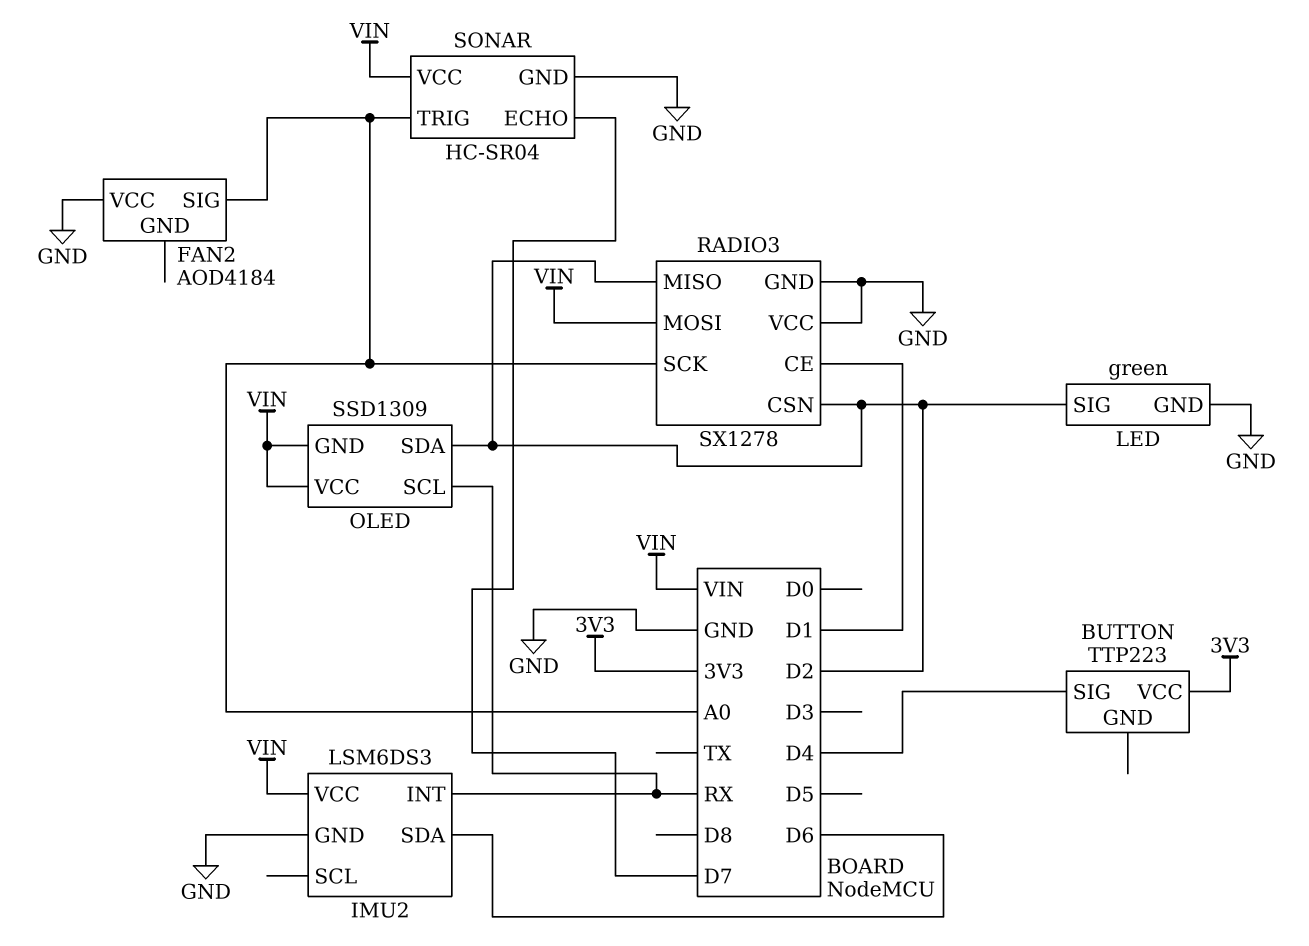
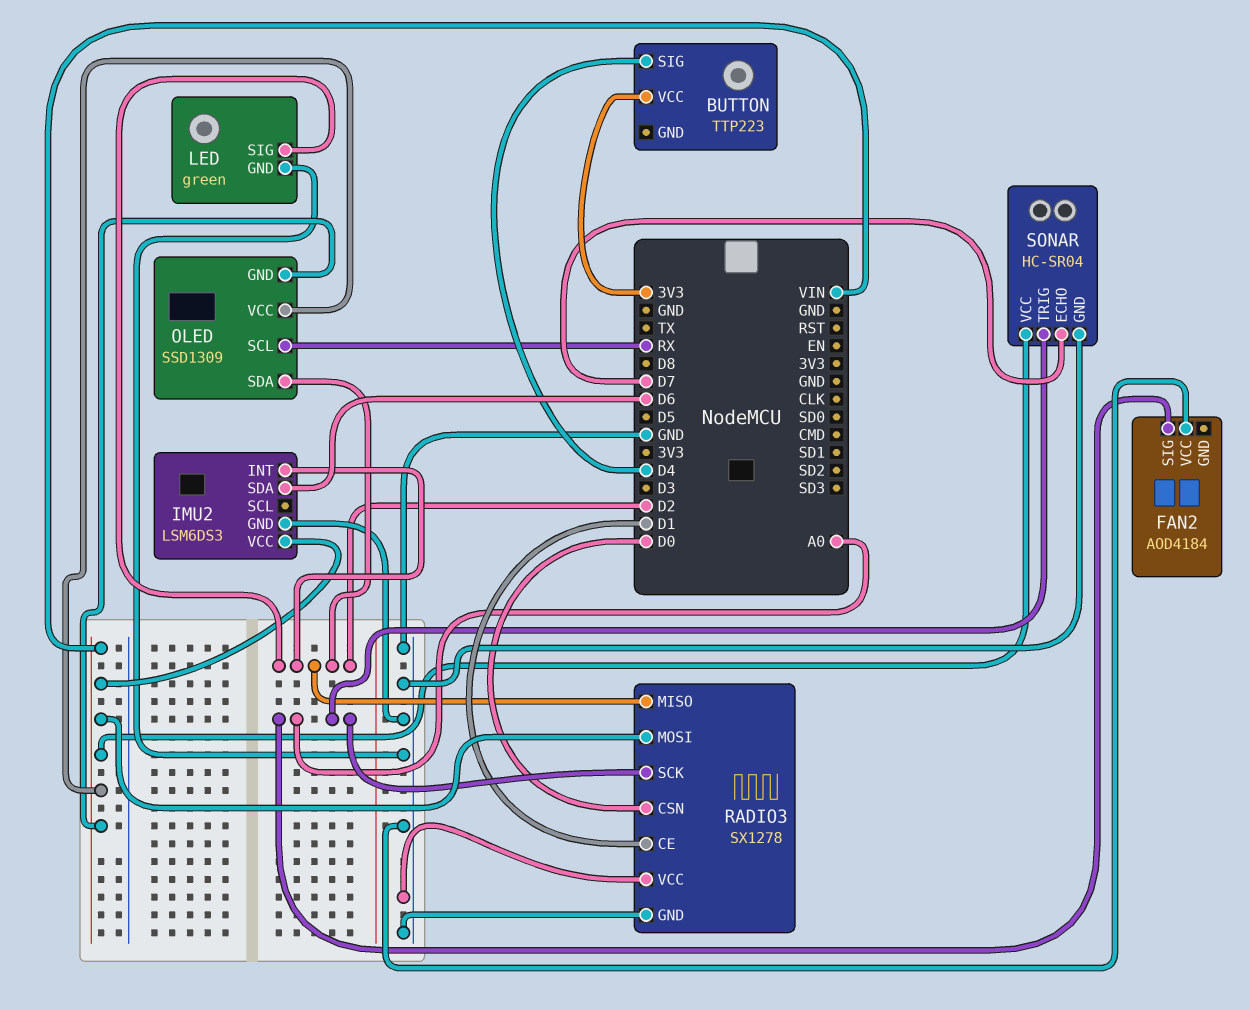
IMU2 pin INT: RX -> D2
RADIO3 pin CSN: D2 -> D0

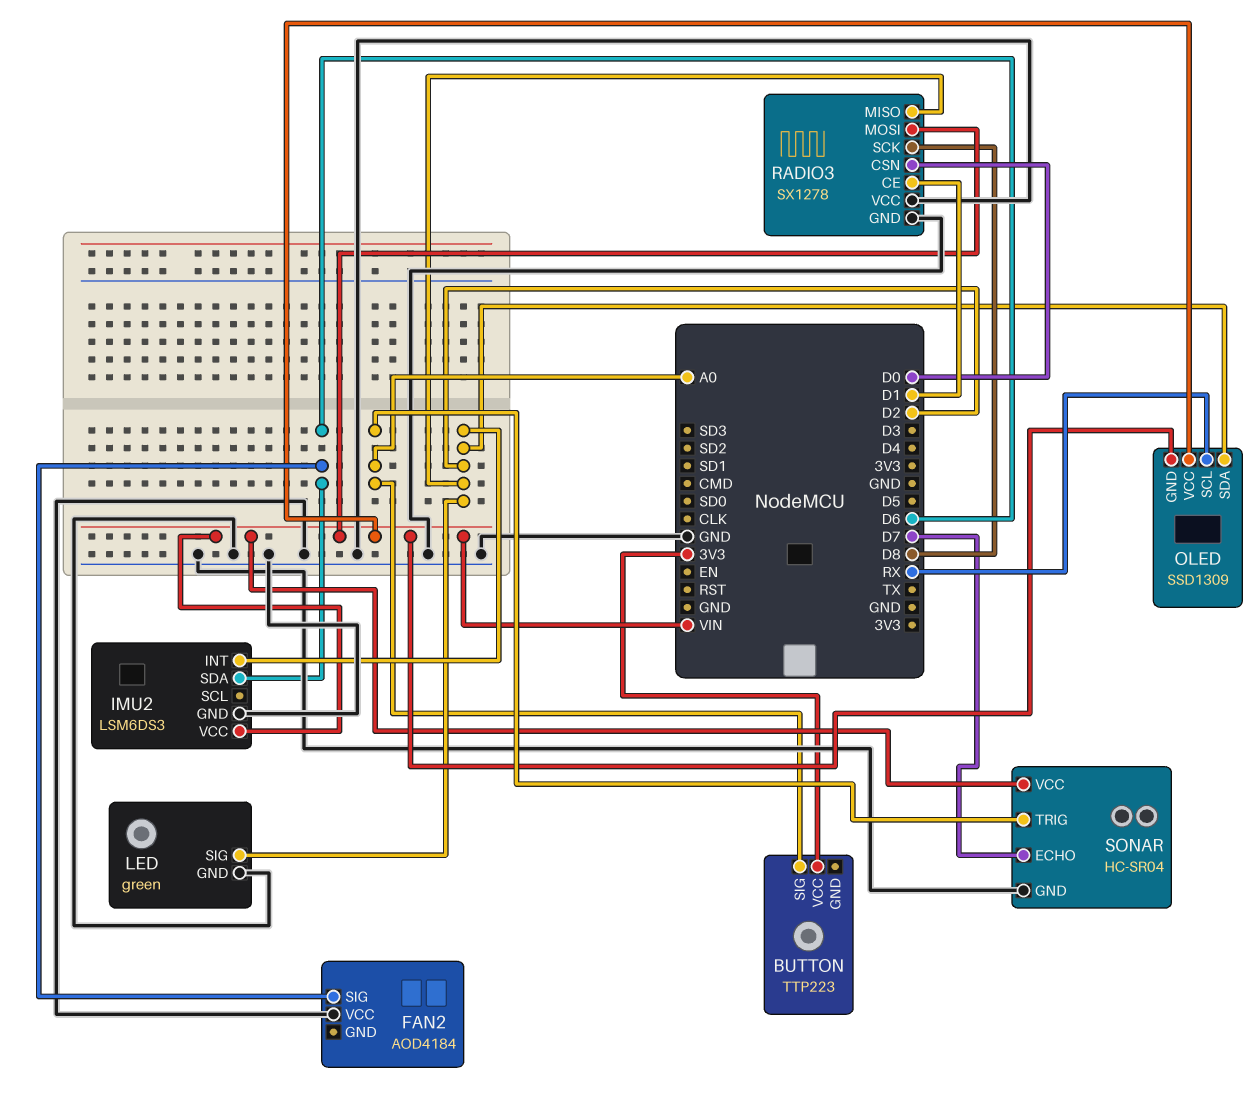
BUTTON pin SIG: D4 -> A0
FAN2 pin SIG: A0 -> D6
RADIO3 pin SCK: A0 -> D8

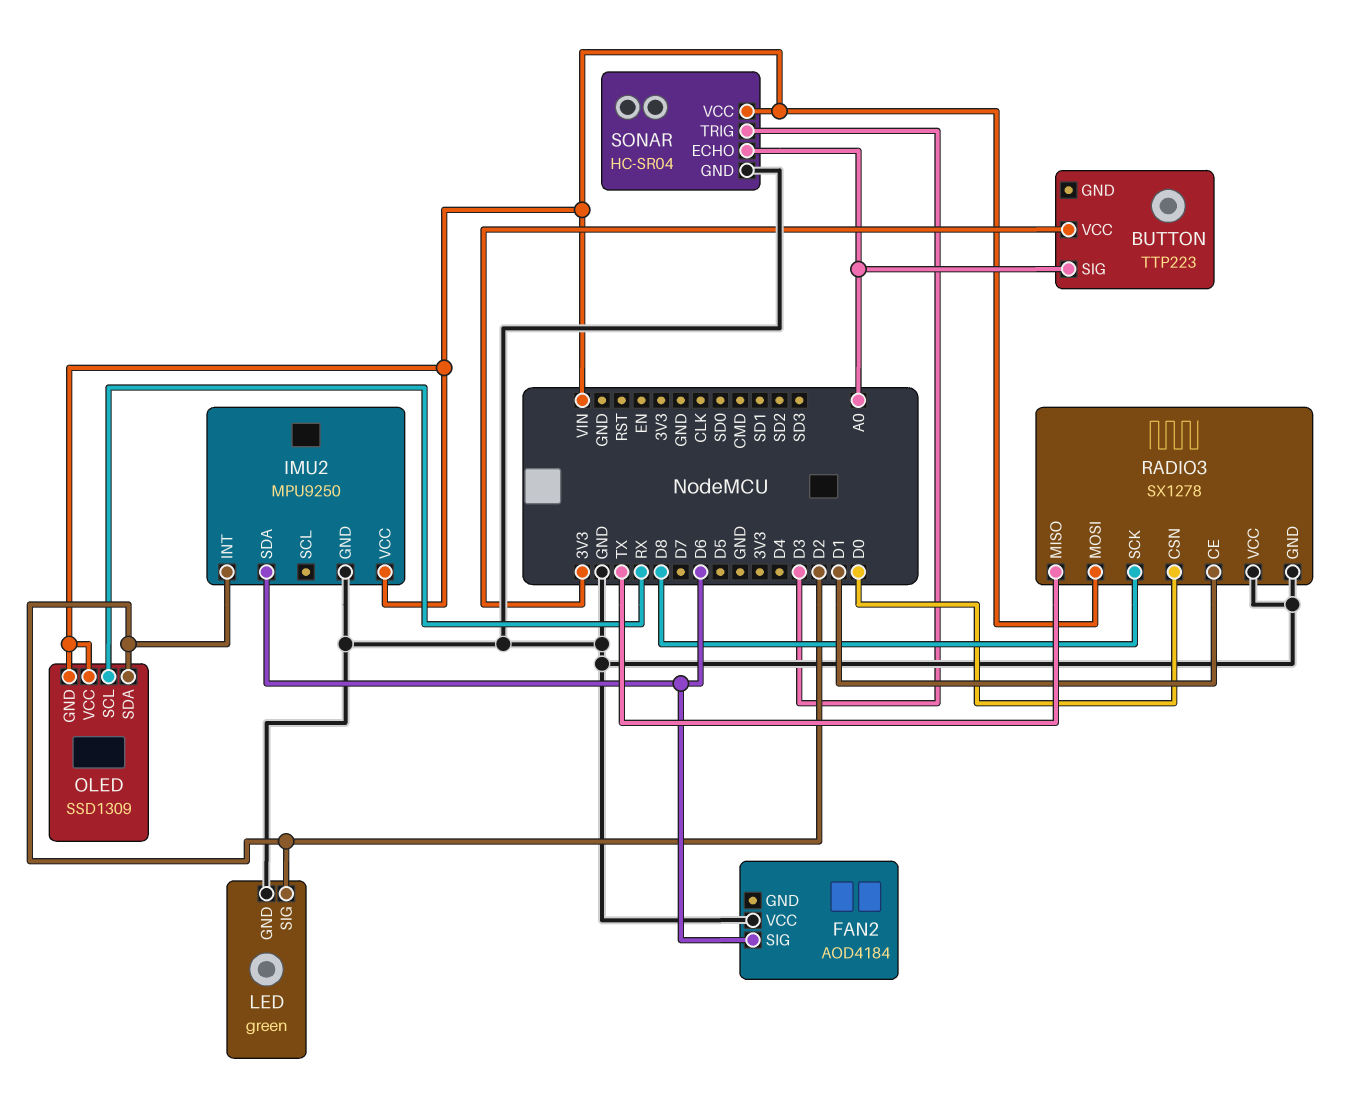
IMU2: LSM6DS3 -> MPU9250
RADIO3 pin MISO: D2 -> TX
SONAR pin ECHO: D7 -> A0
SONAR pin TRIG: A0 -> D3

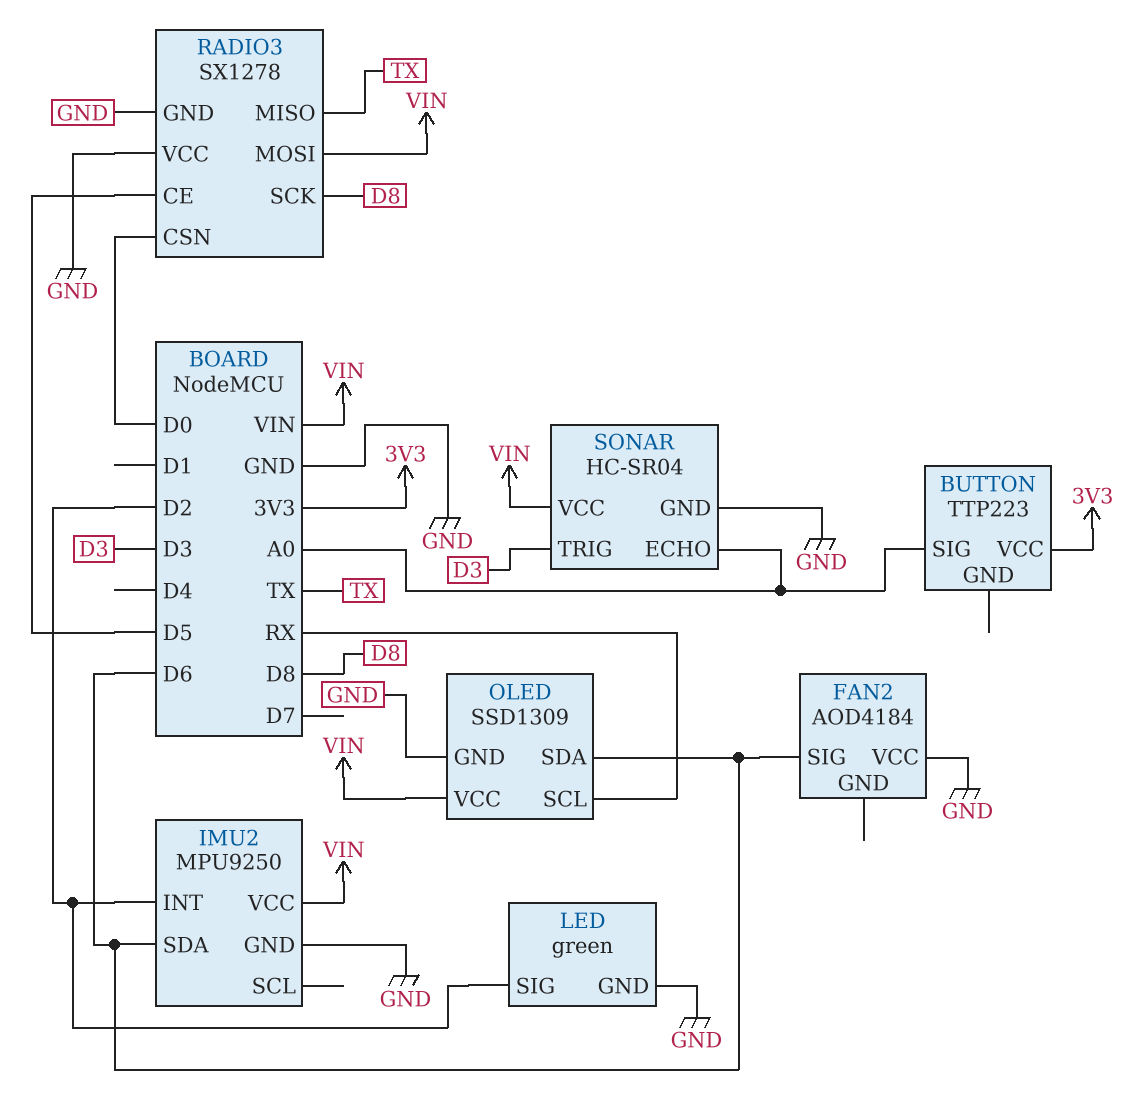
OLED pin GND: VIN -> GND
OLED pin SDA: D2 -> D6
RADIO3 pin CE: D1 -> D5

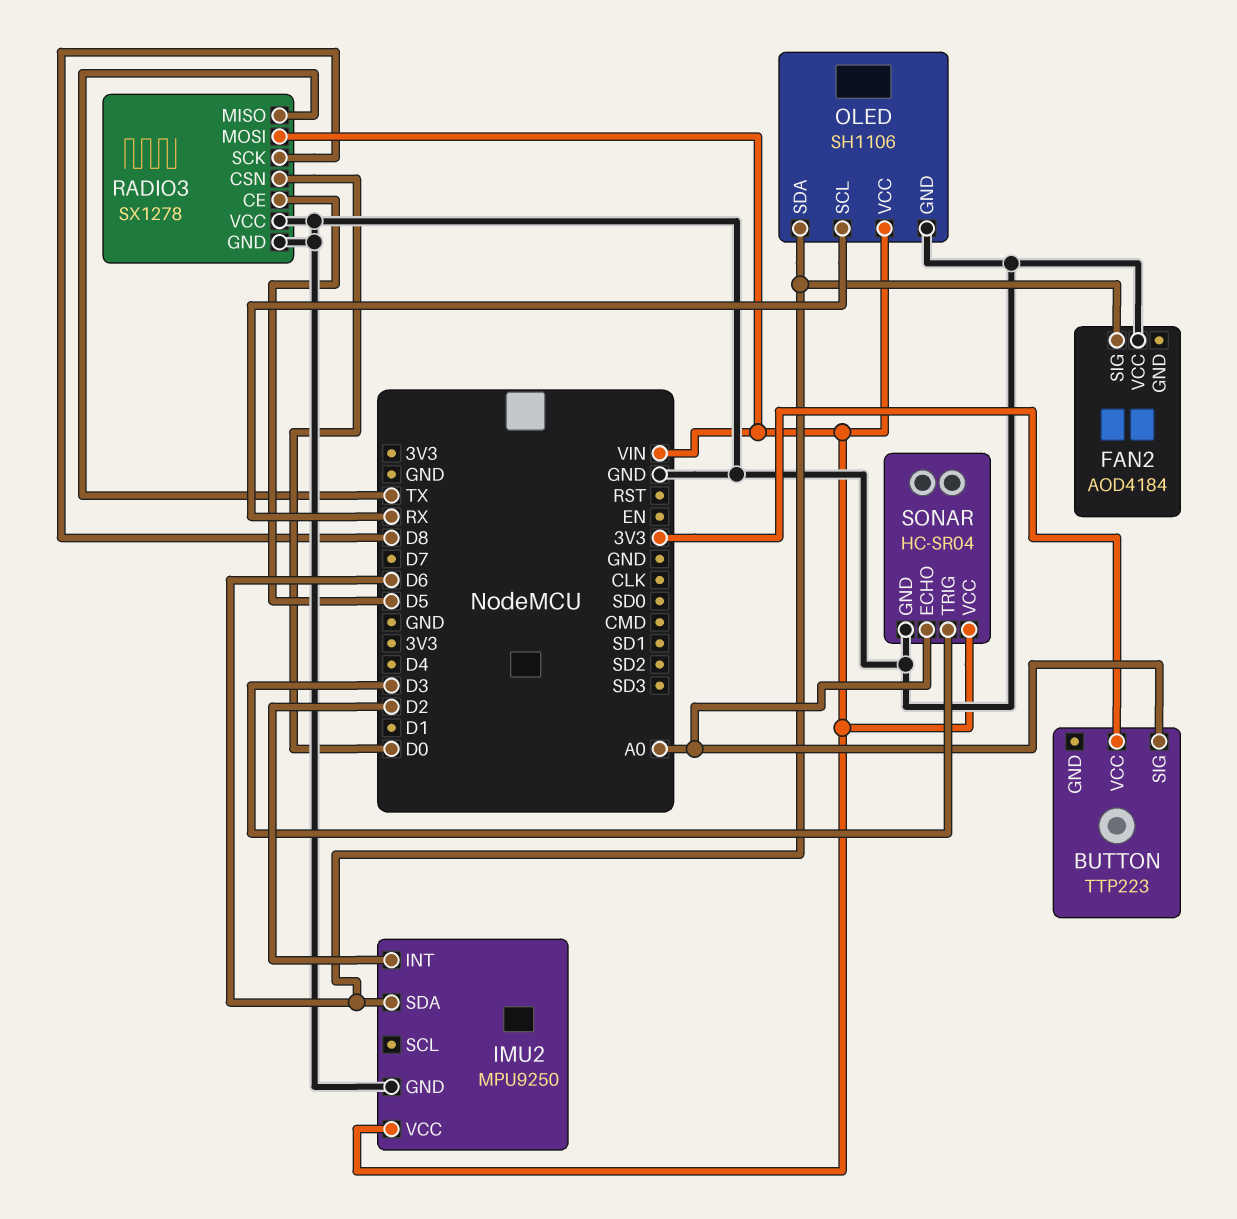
LED: green -> none
LED pin GND: GND -> none
LED pin SIG: D2 -> none
OLED: SSD1309 -> SH1106

